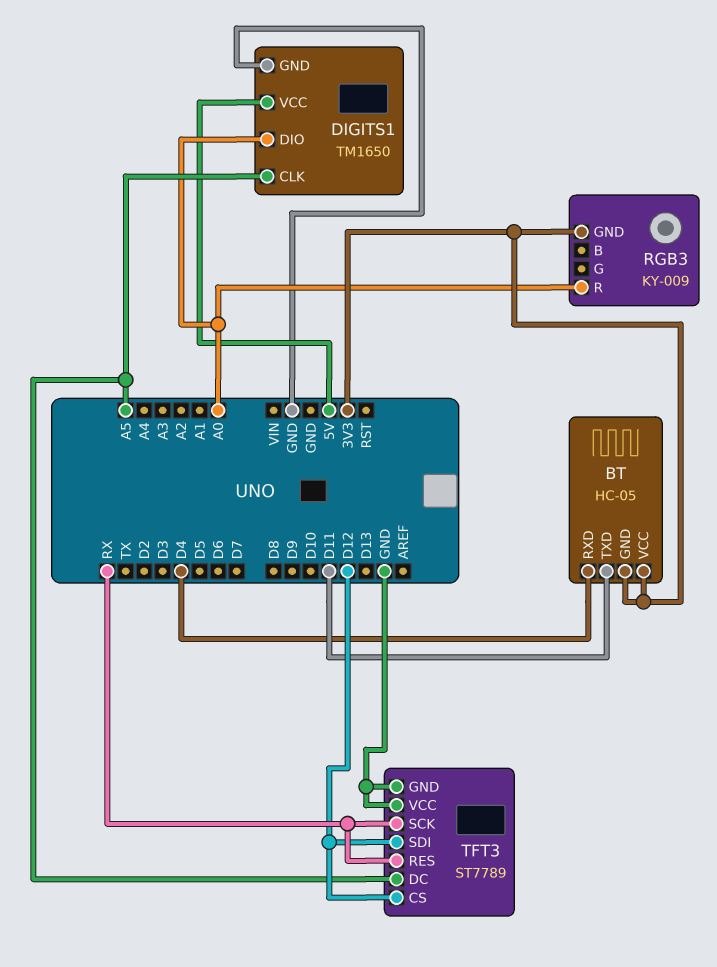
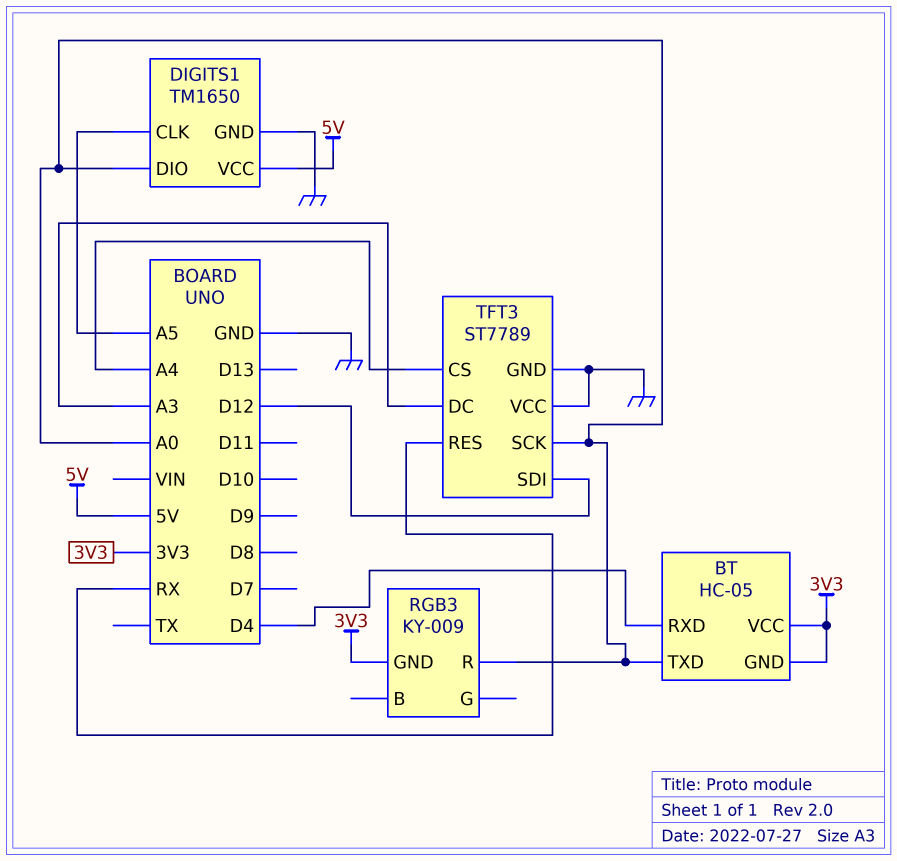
BT pin TXD: D11 -> A0
TFT3 pin CS: D12 -> A4
TFT3 pin DC: A5 -> A3
TFT3 pin SCK: RX -> A0

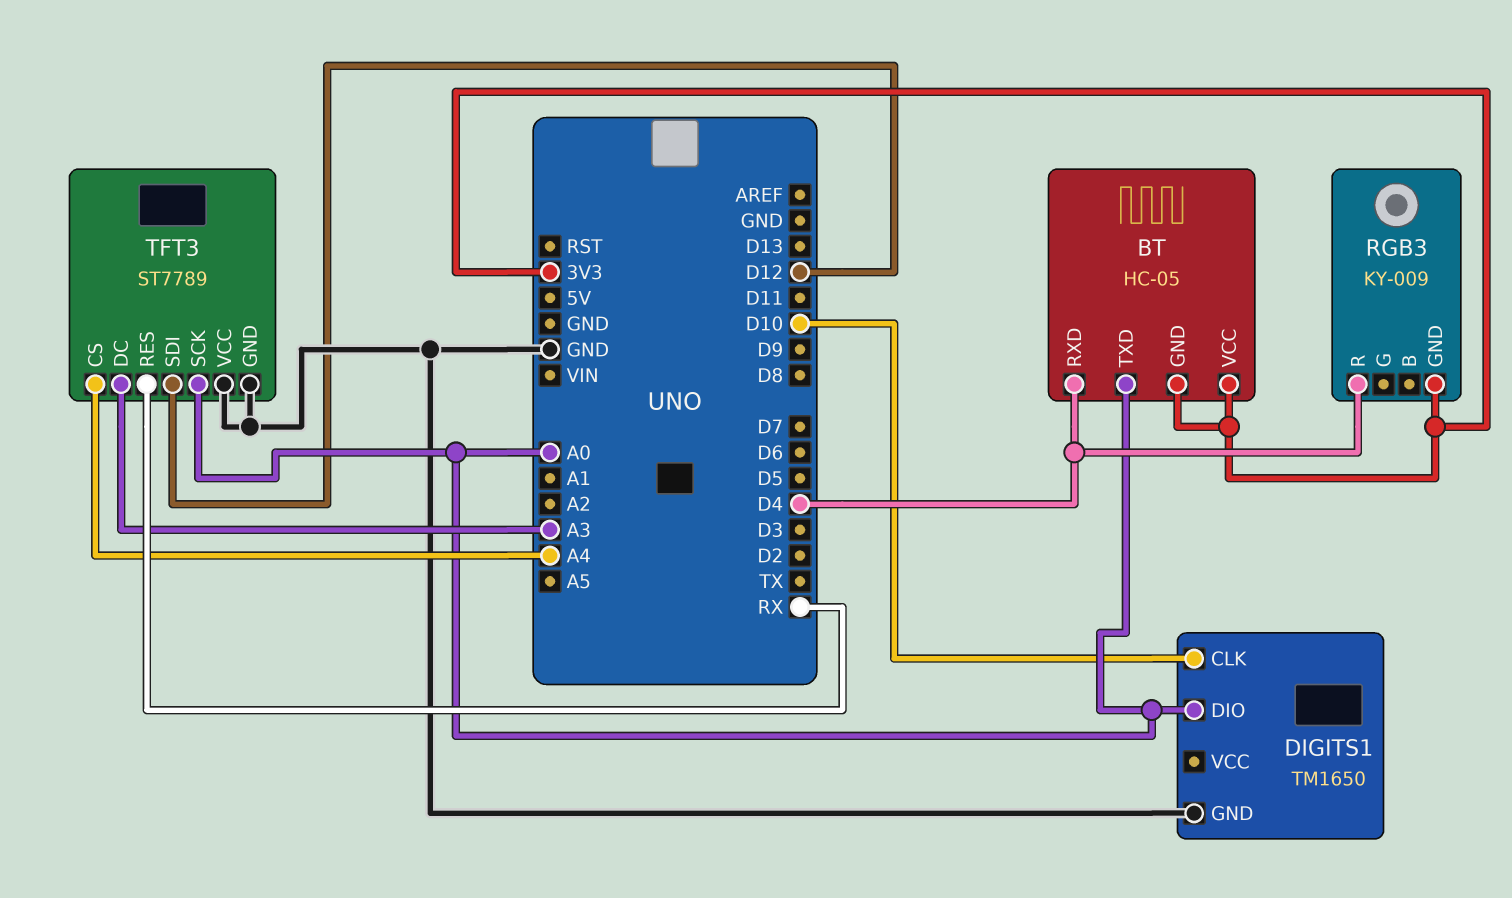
DIGITS1 pin CLK: A5 -> D10
DIGITS1 pin VCC: 5V -> none
RGB3 pin R: A0 -> D4

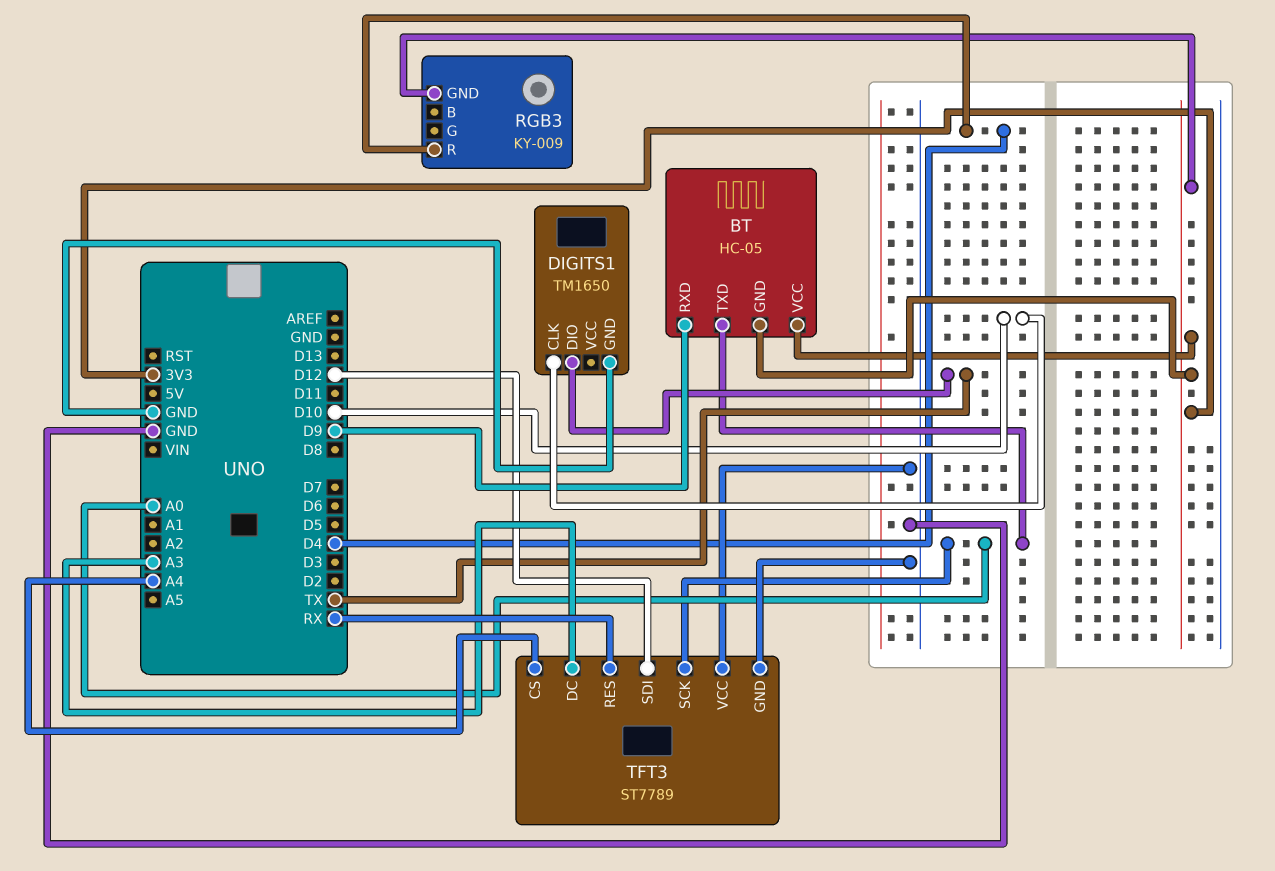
BT pin RXD: D4 -> D9
DIGITS1 pin DIO: A0 -> TX

